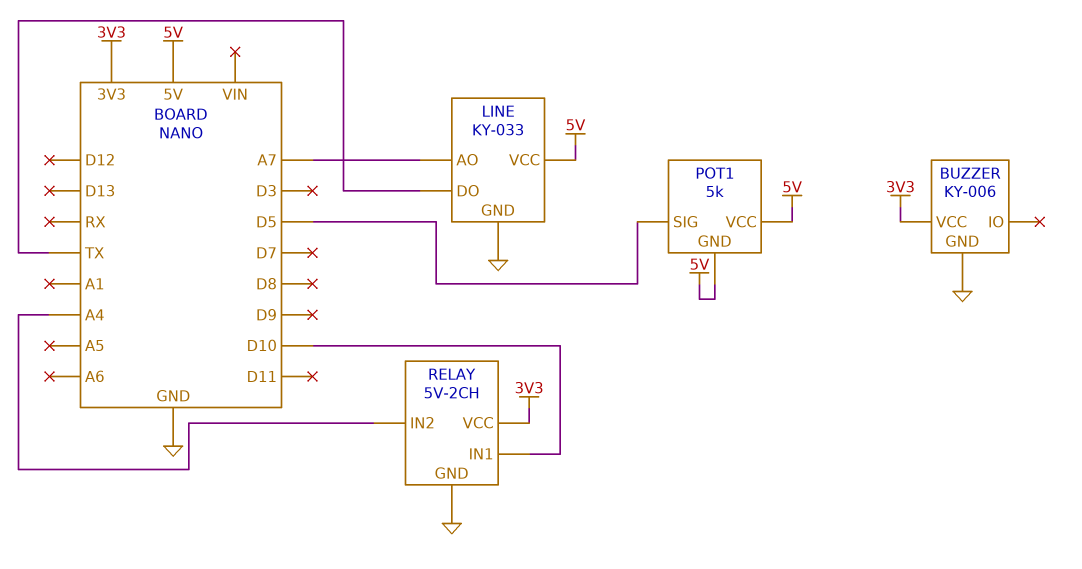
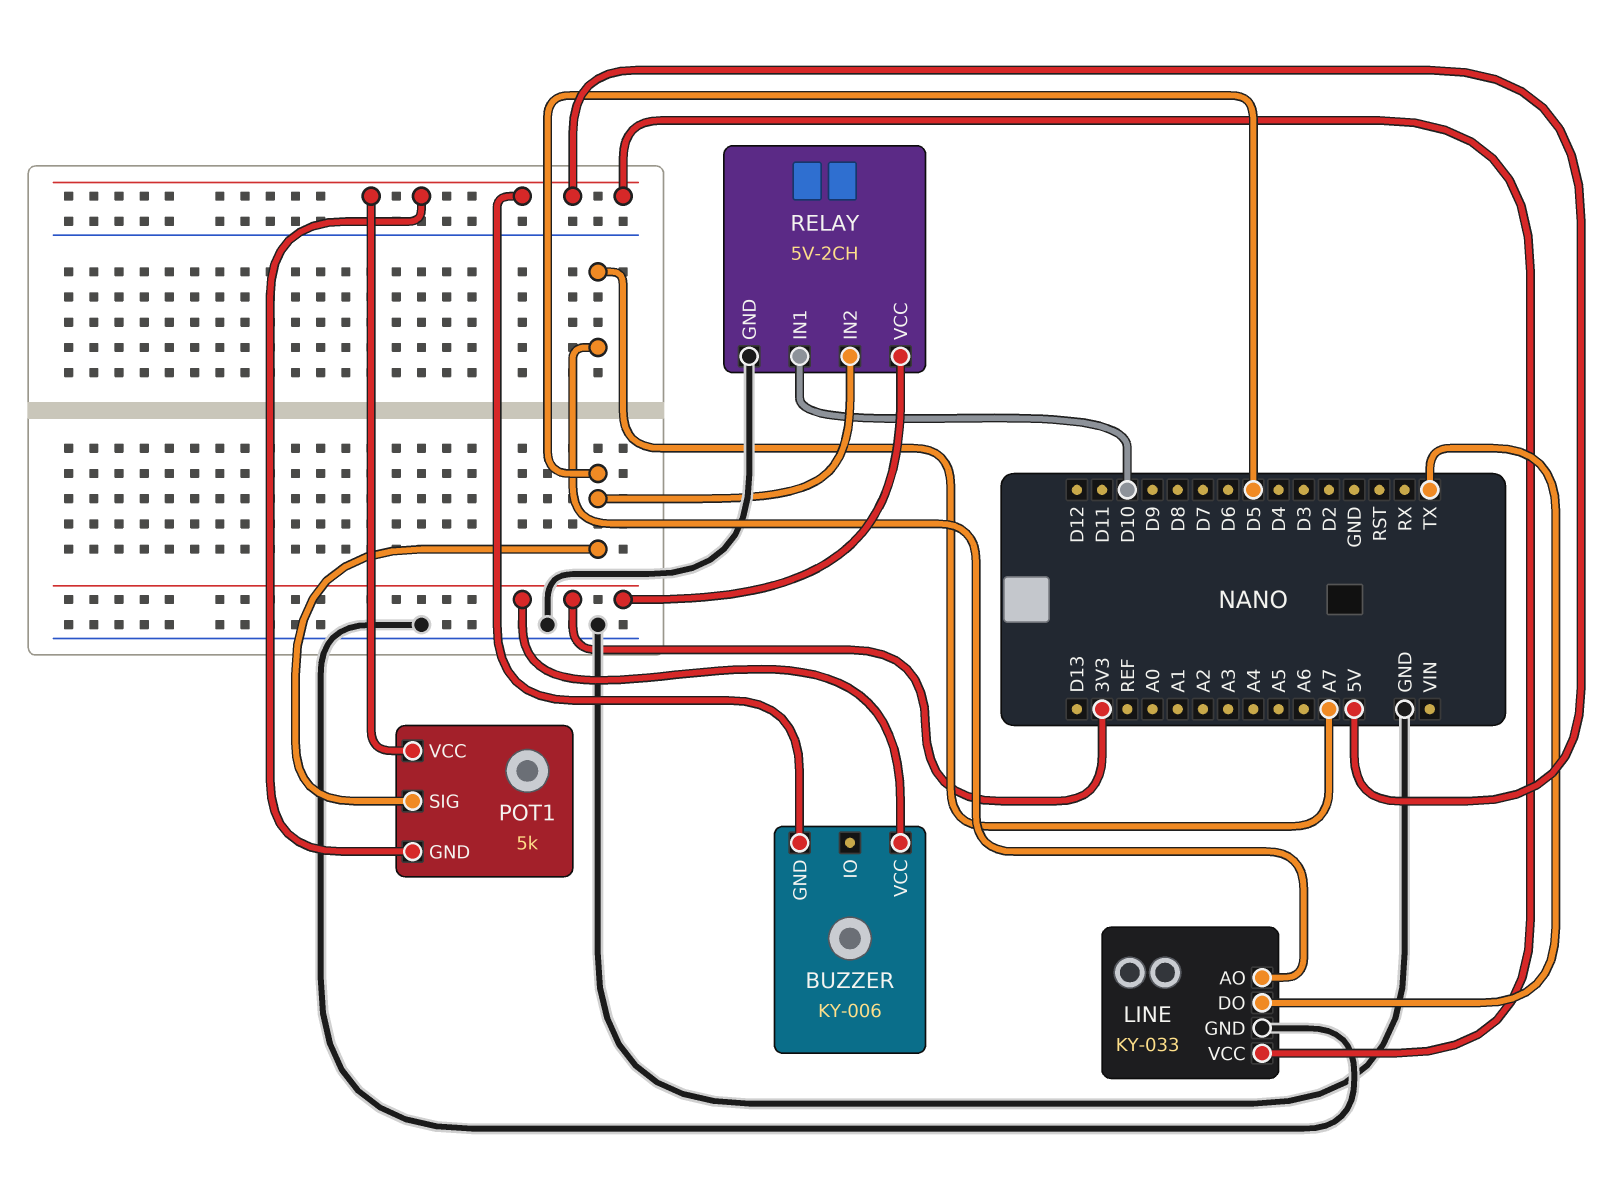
BUZZER pin GND: GND -> 5V
RELAY pin IN2: A4 -> D5

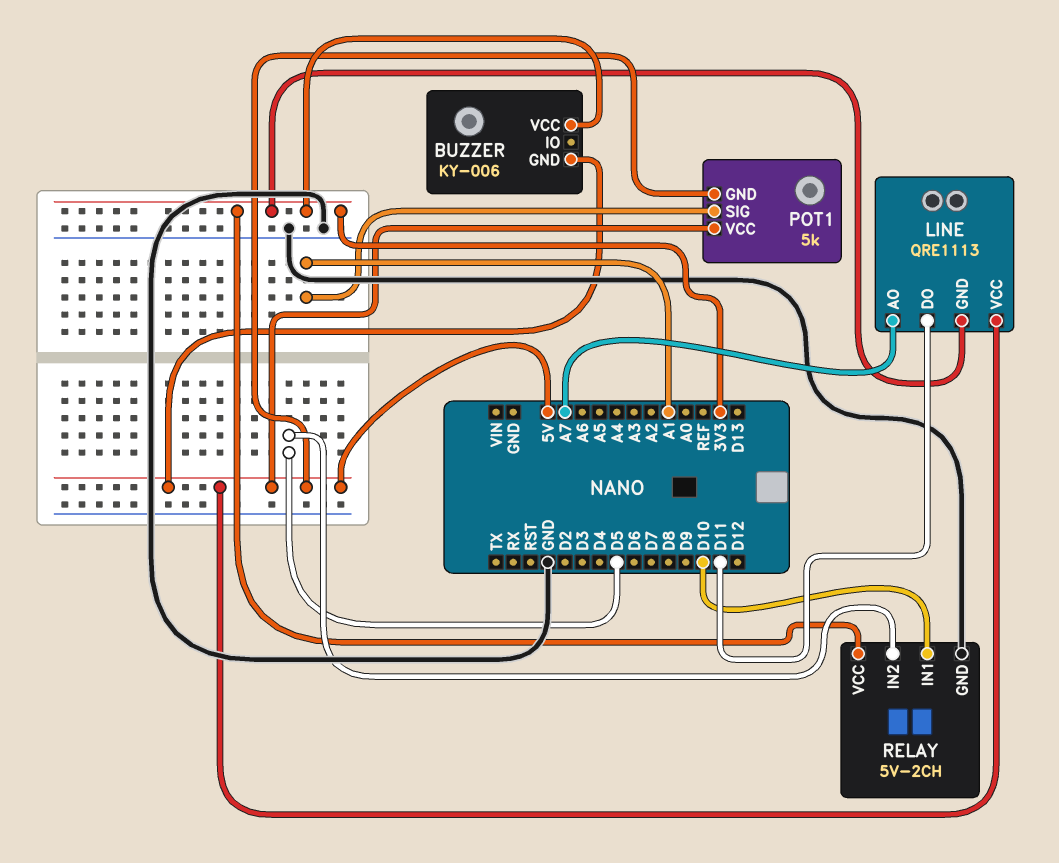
LINE: KY-033 -> QRE1113
LINE pin DO: TX -> D11
LINE pin GND: GND -> 3V3
POT1 pin SIG: D5 -> A1

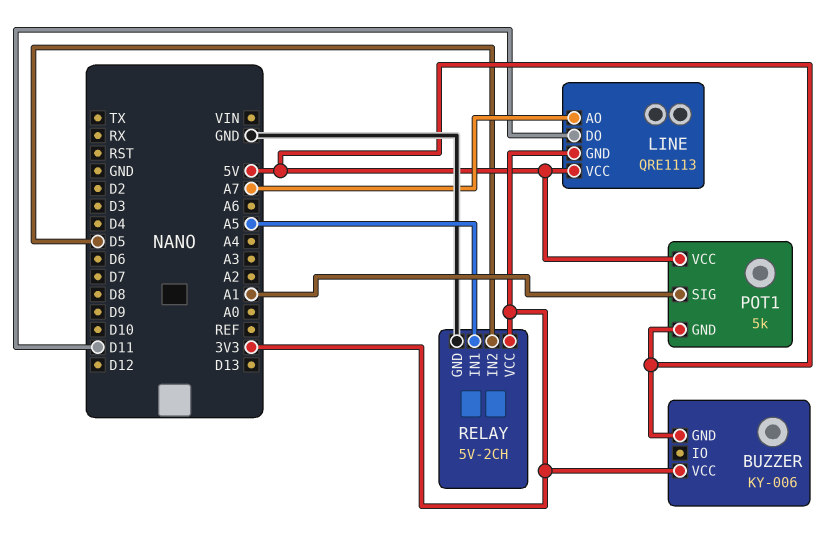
RELAY pin IN1: D10 -> A5

